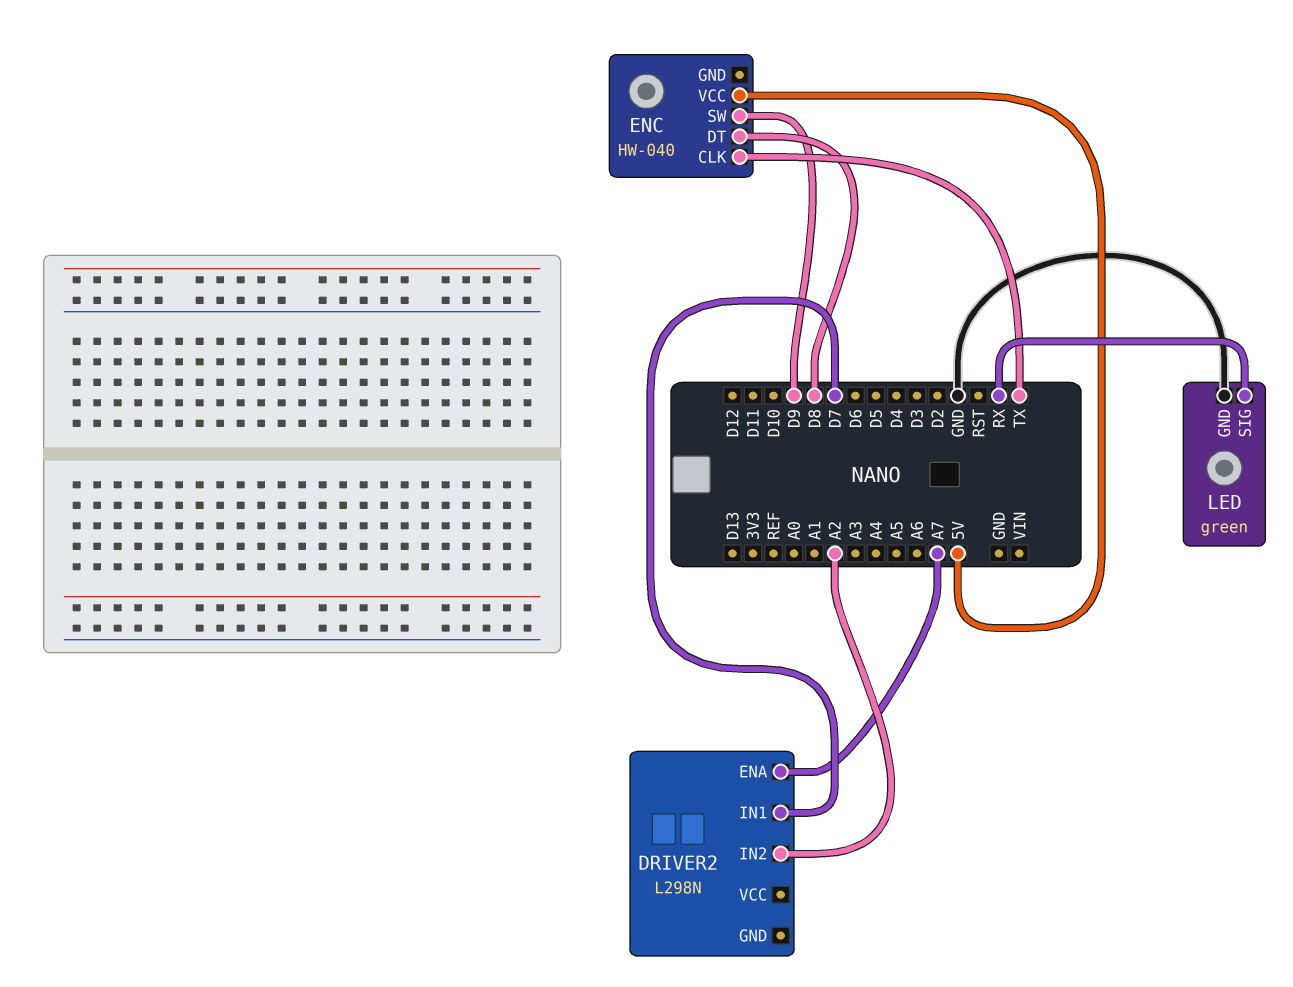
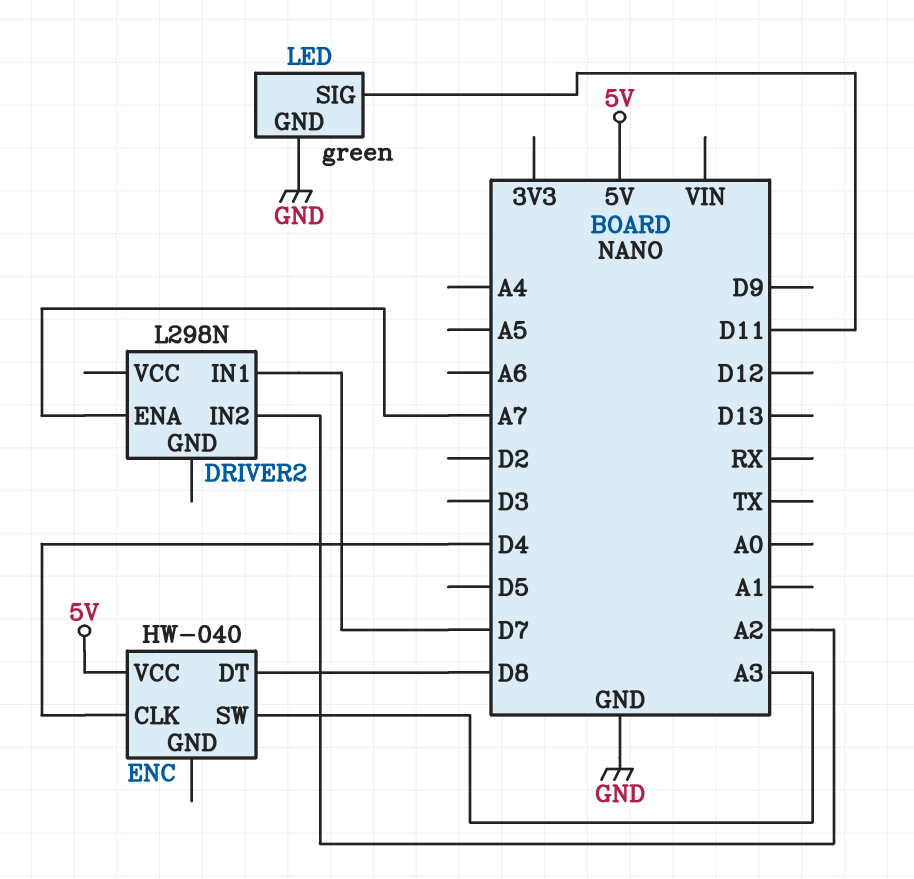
ENC pin CLK: TX -> D4
ENC pin SW: D9 -> A3
LED pin SIG: RX -> D11

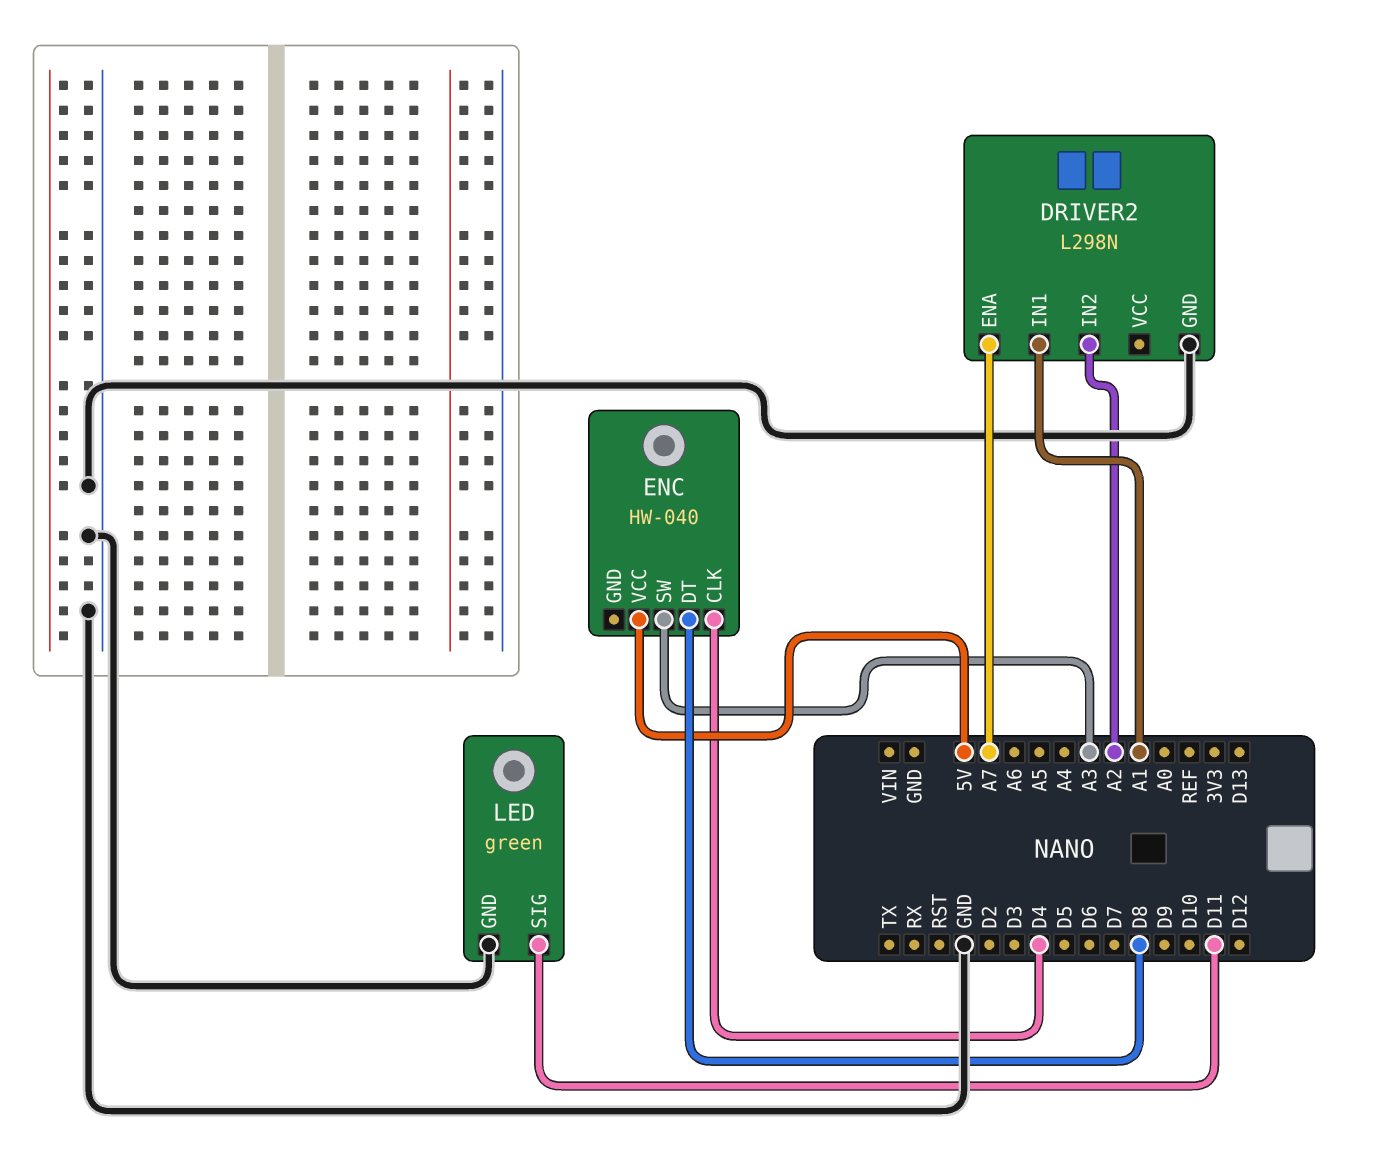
DRIVER2 pin GND: none -> GND
DRIVER2 pin IN1: D7 -> A1

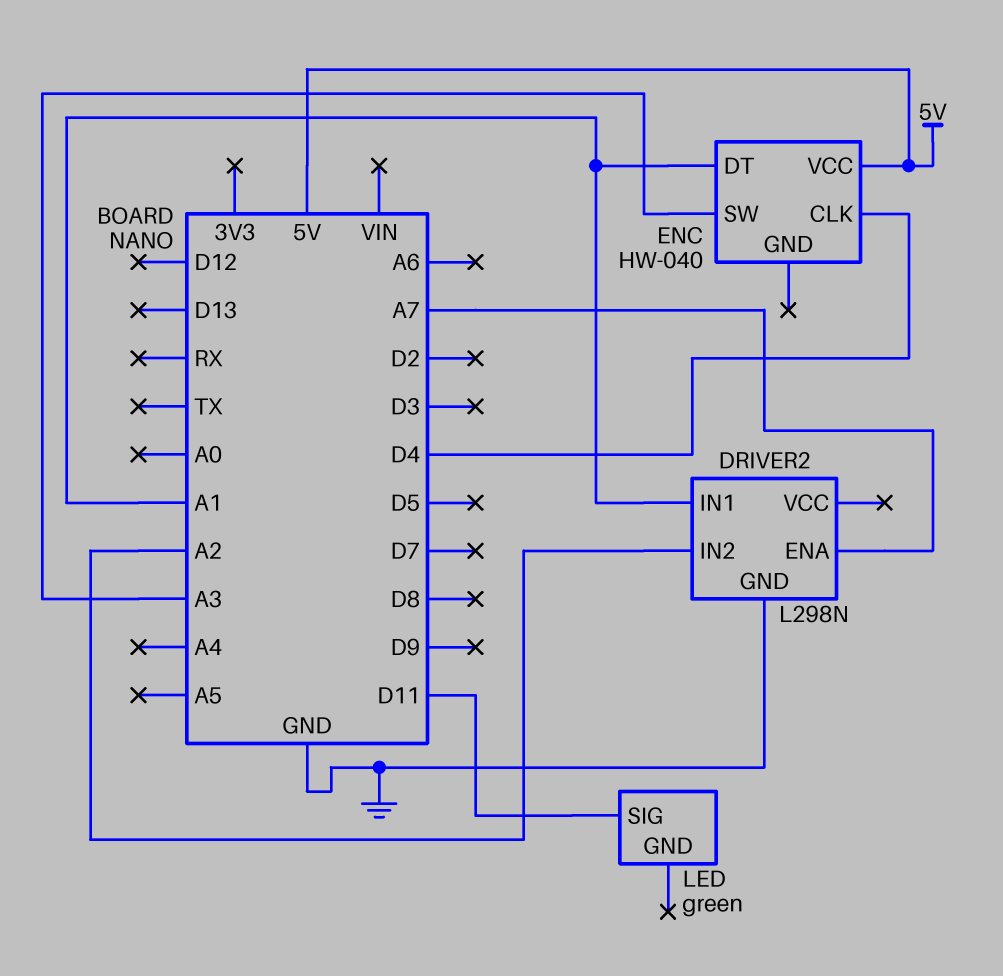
ENC pin DT: D8 -> A1
LED pin GND: GND -> none

